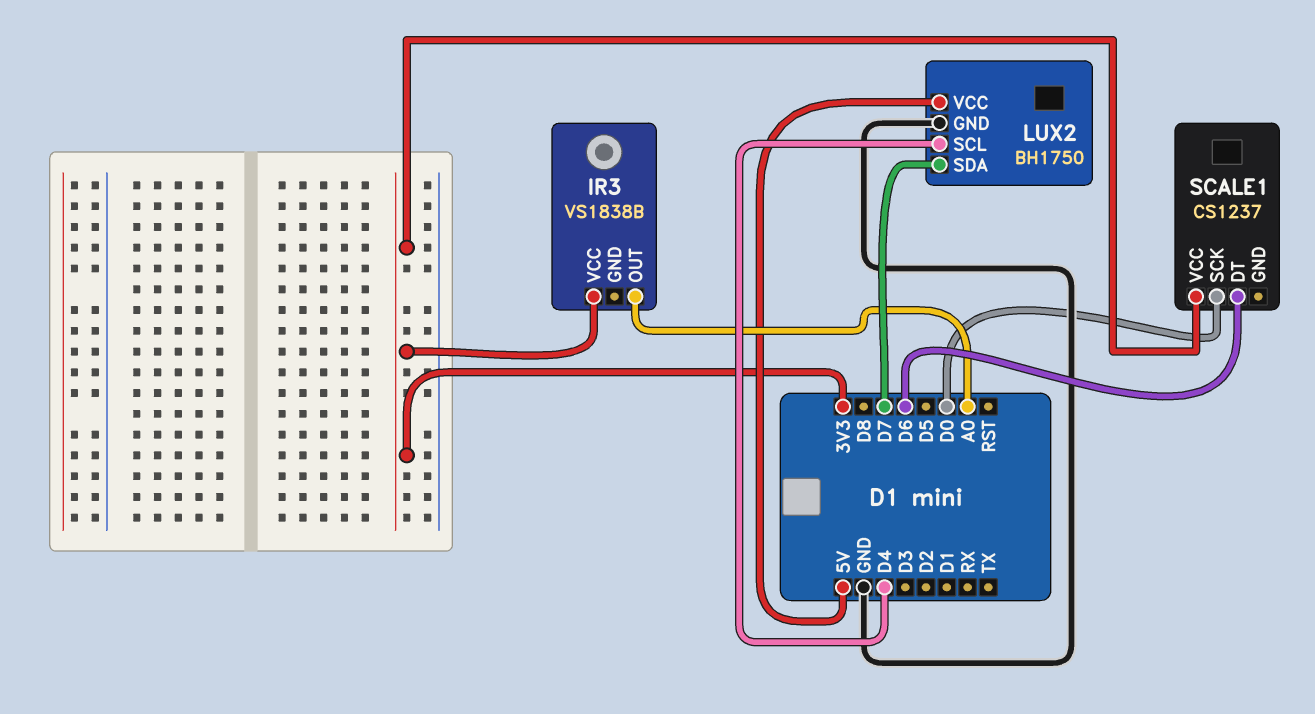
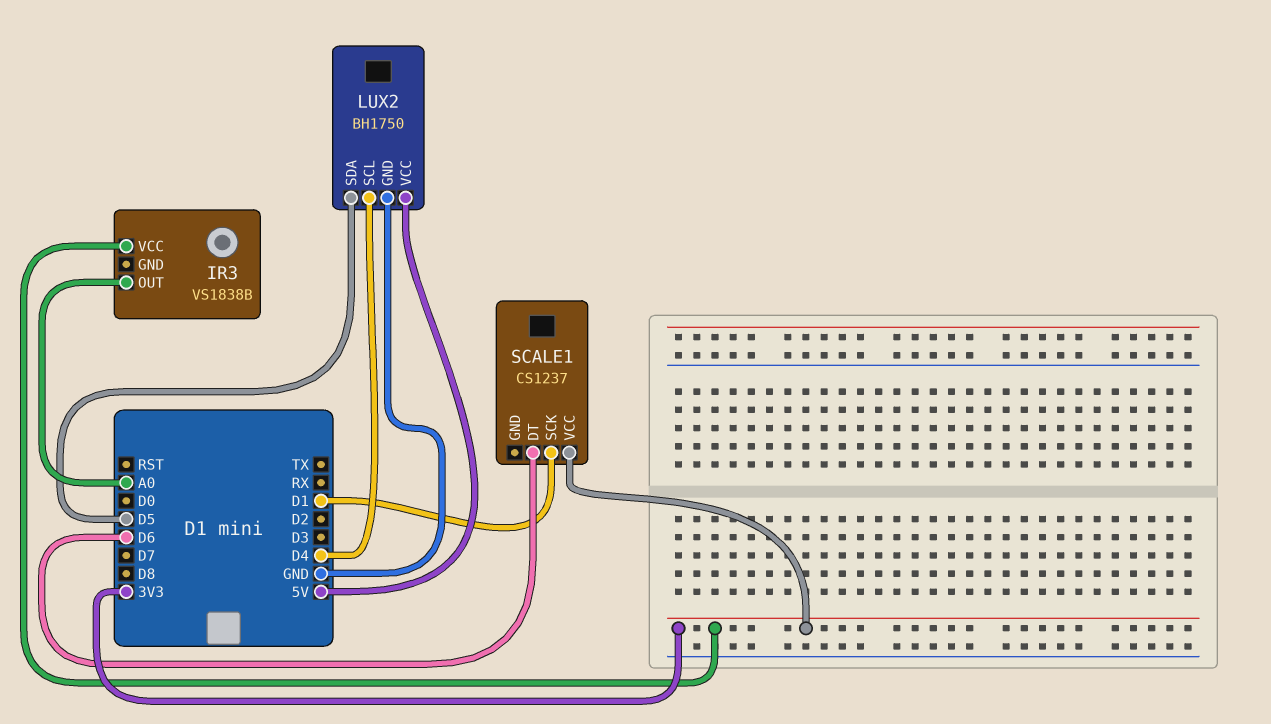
LUX2 pin SDA: D7 -> D5
SCALE1 pin SCK: D0 -> D1

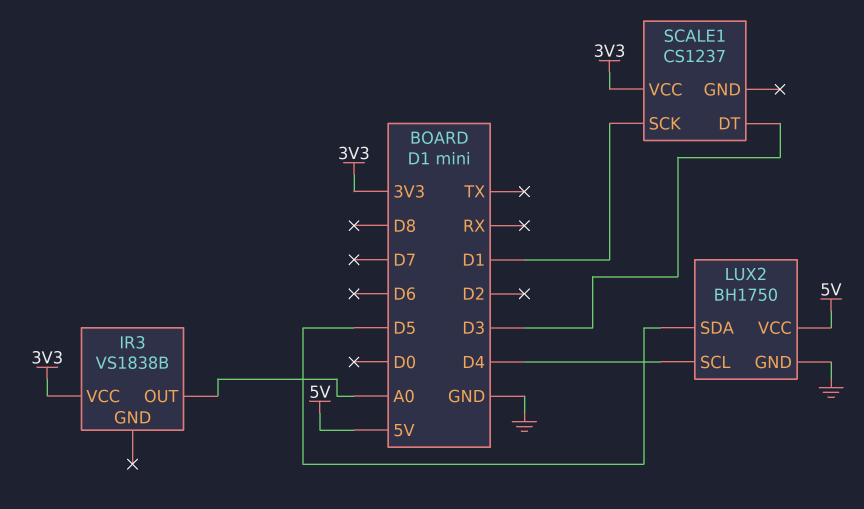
SCALE1 pin DT: D6 -> D3

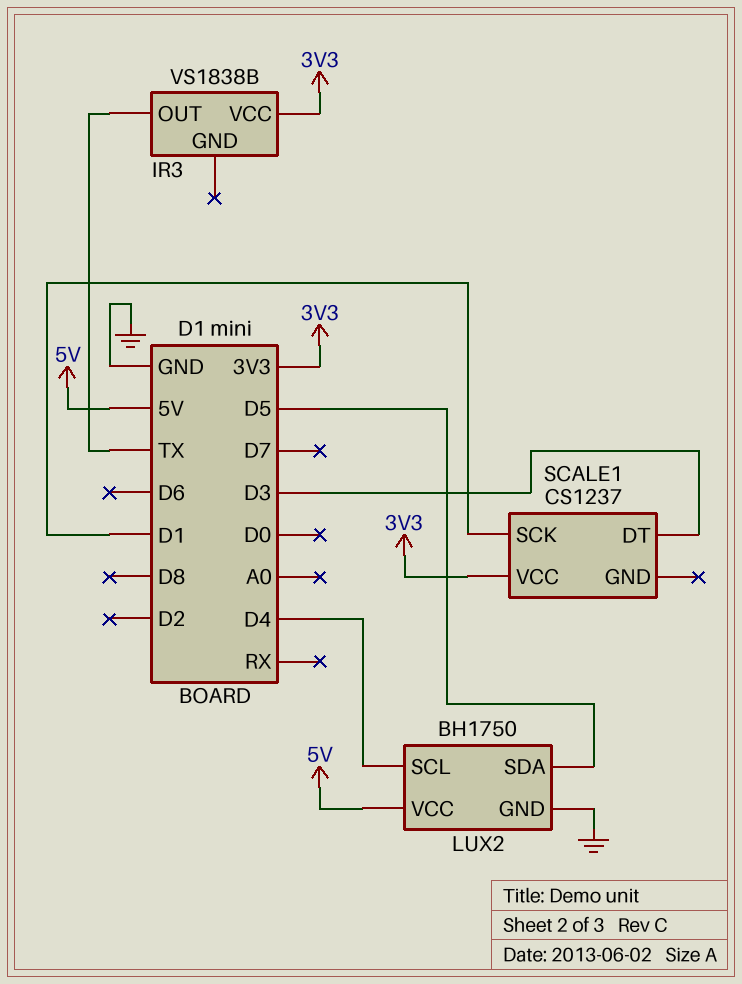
IR3 pin OUT: A0 -> TX

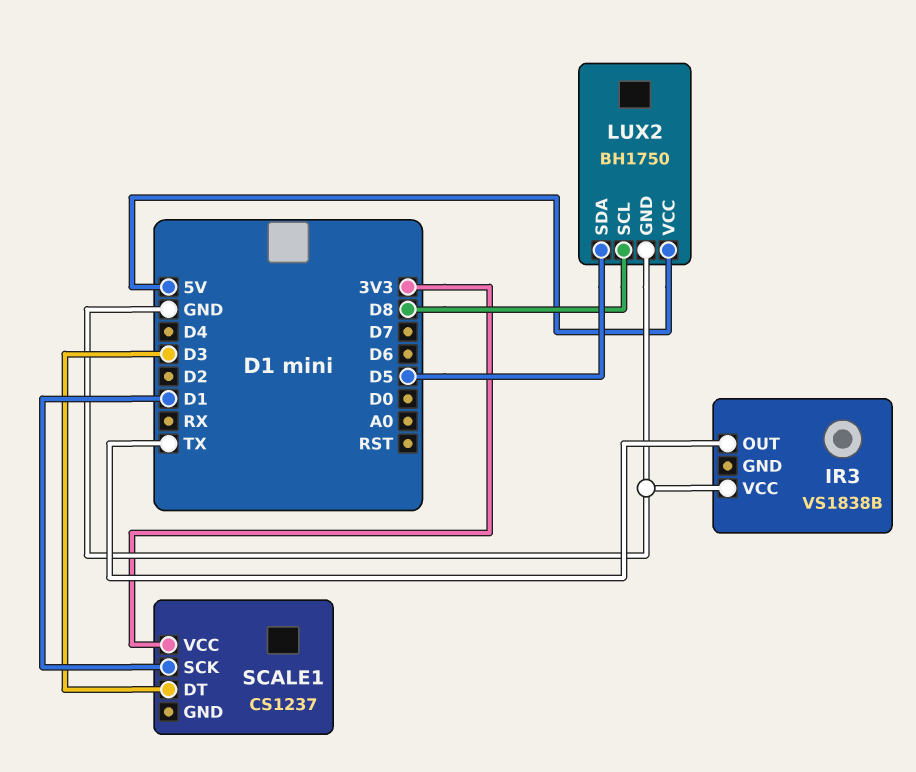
IR3 pin VCC: 3V3 -> GND
LUX2 pin SCL: D4 -> D8

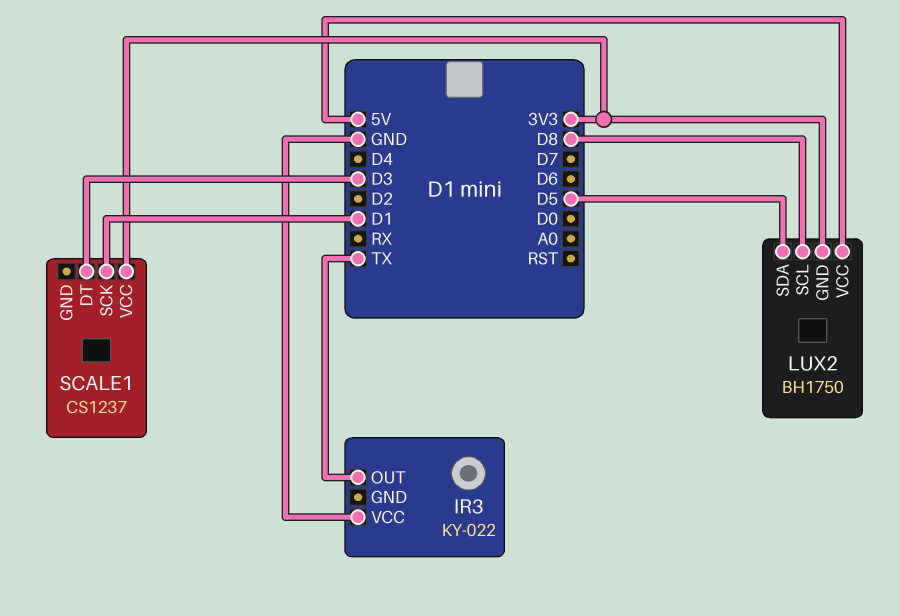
IR3: VS1838B -> KY-022
LUX2 pin GND: GND -> 3V3

